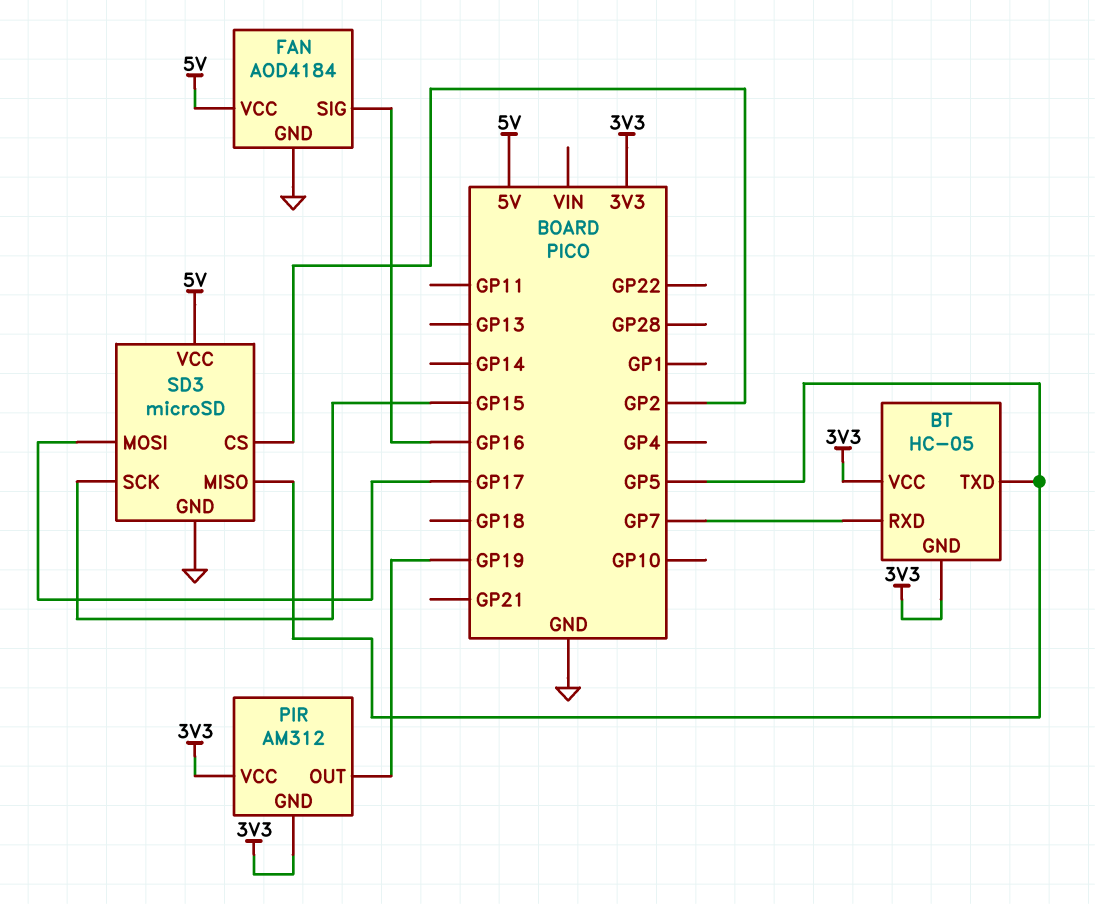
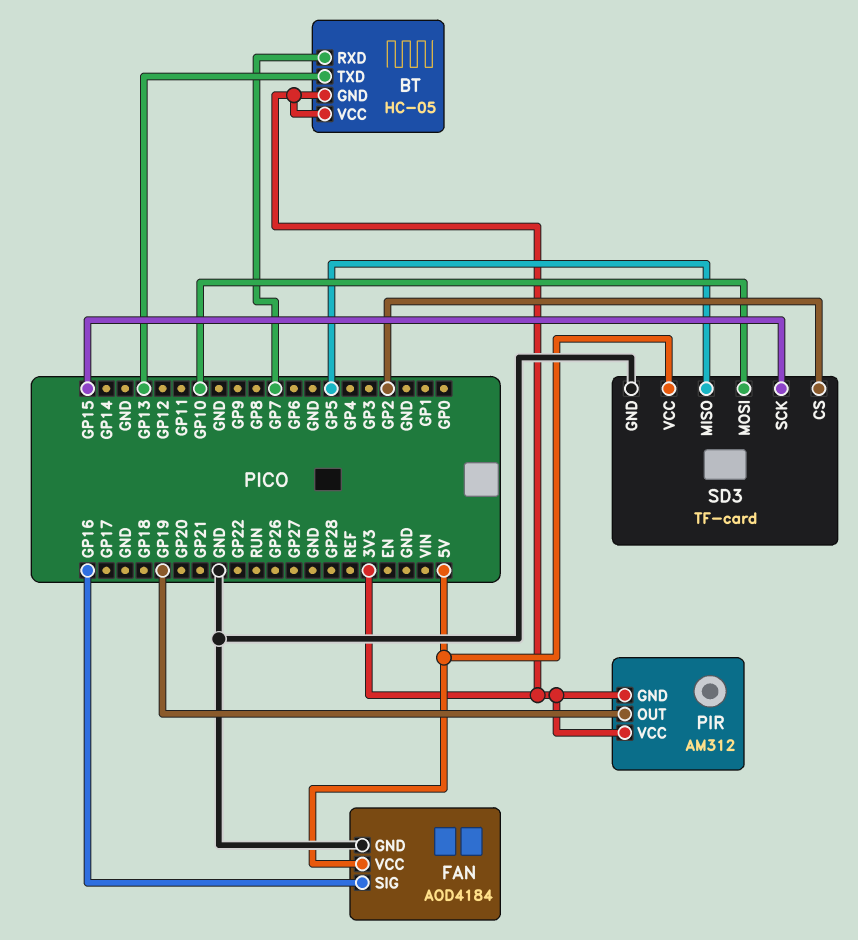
BT pin TXD: GP5 -> GP13
SD3: microSD -> TF-card
SD3 pin MOSI: GP17 -> GP10

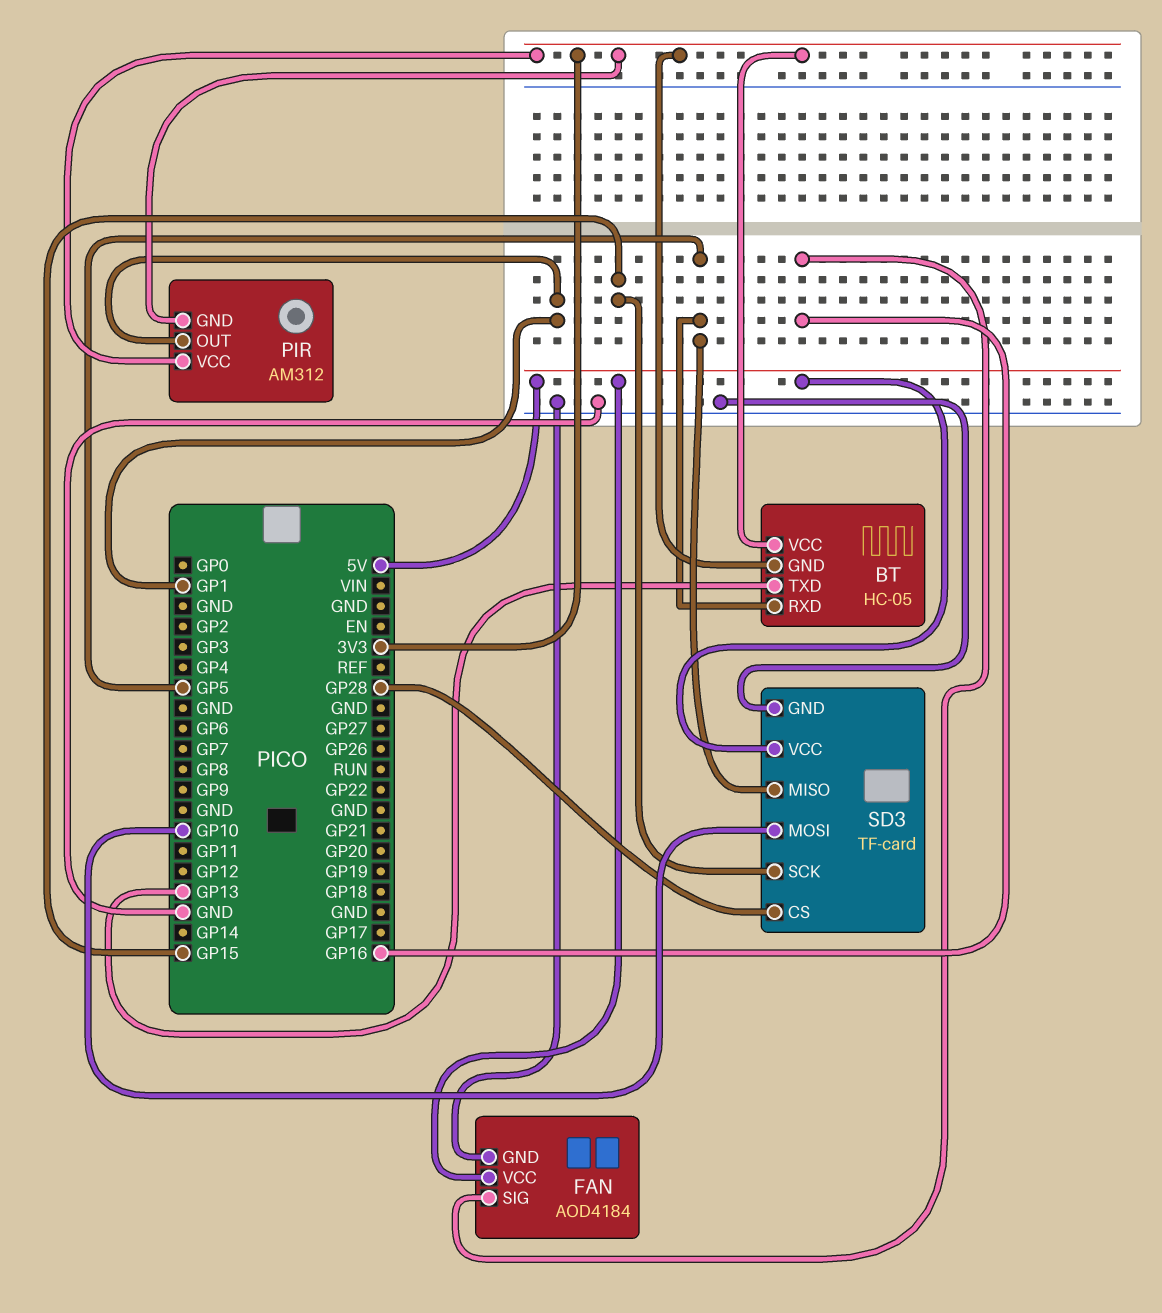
BT pin RXD: GP7 -> GP5
PIR pin OUT: GP19 -> GP1
SD3 pin CS: GP2 -> GP28

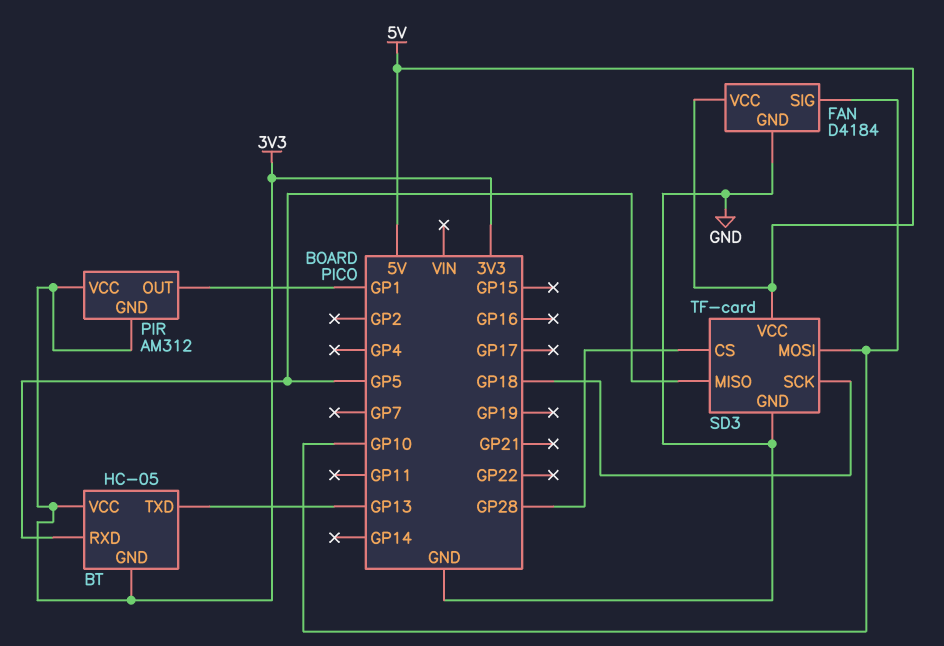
FAN: AOD4184 -> D4184
FAN pin SIG: GP16 -> GP10
SD3 pin SCK: GP15 -> GP18

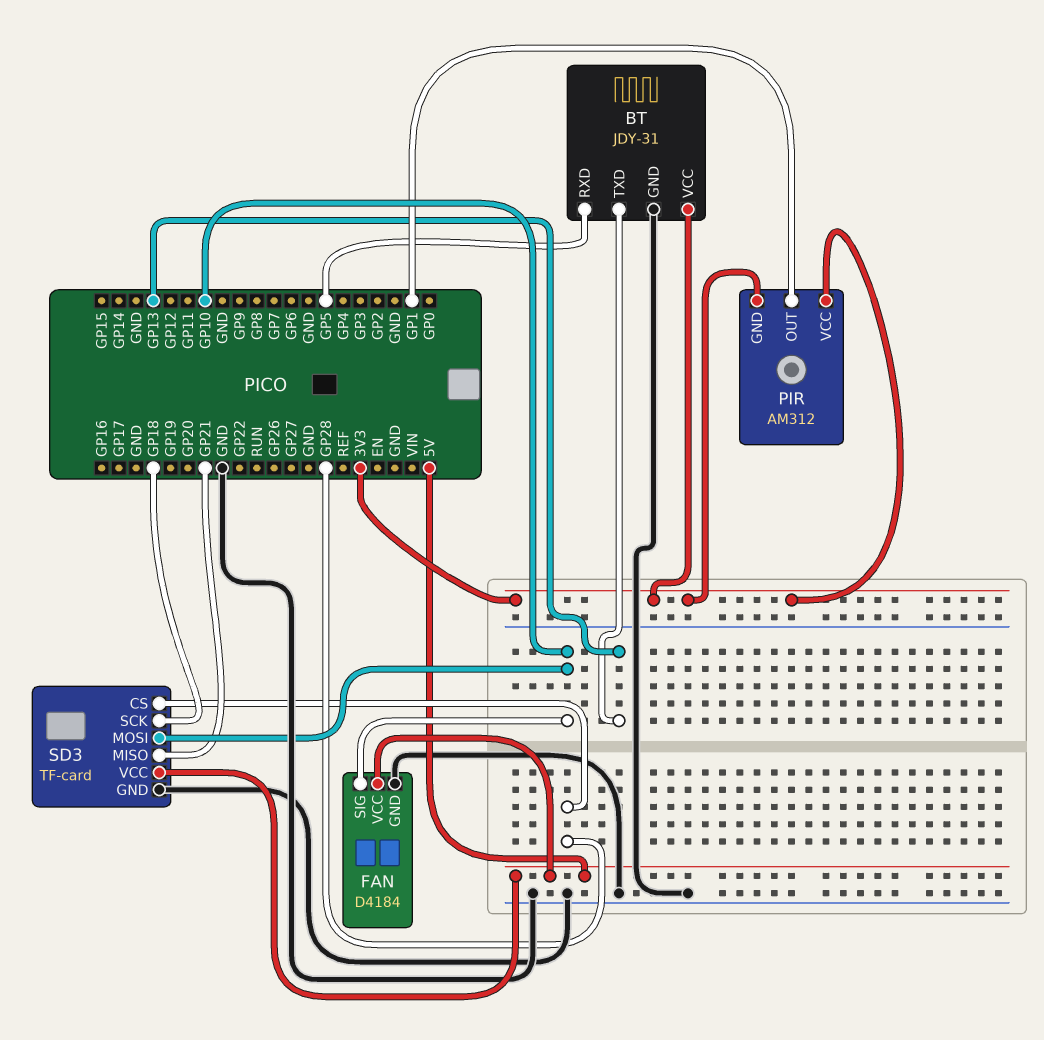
BT: HC-05 -> JDY-31
BT pin GND: 3V3 -> GND
SD3 pin MISO: GP5 -> GP21

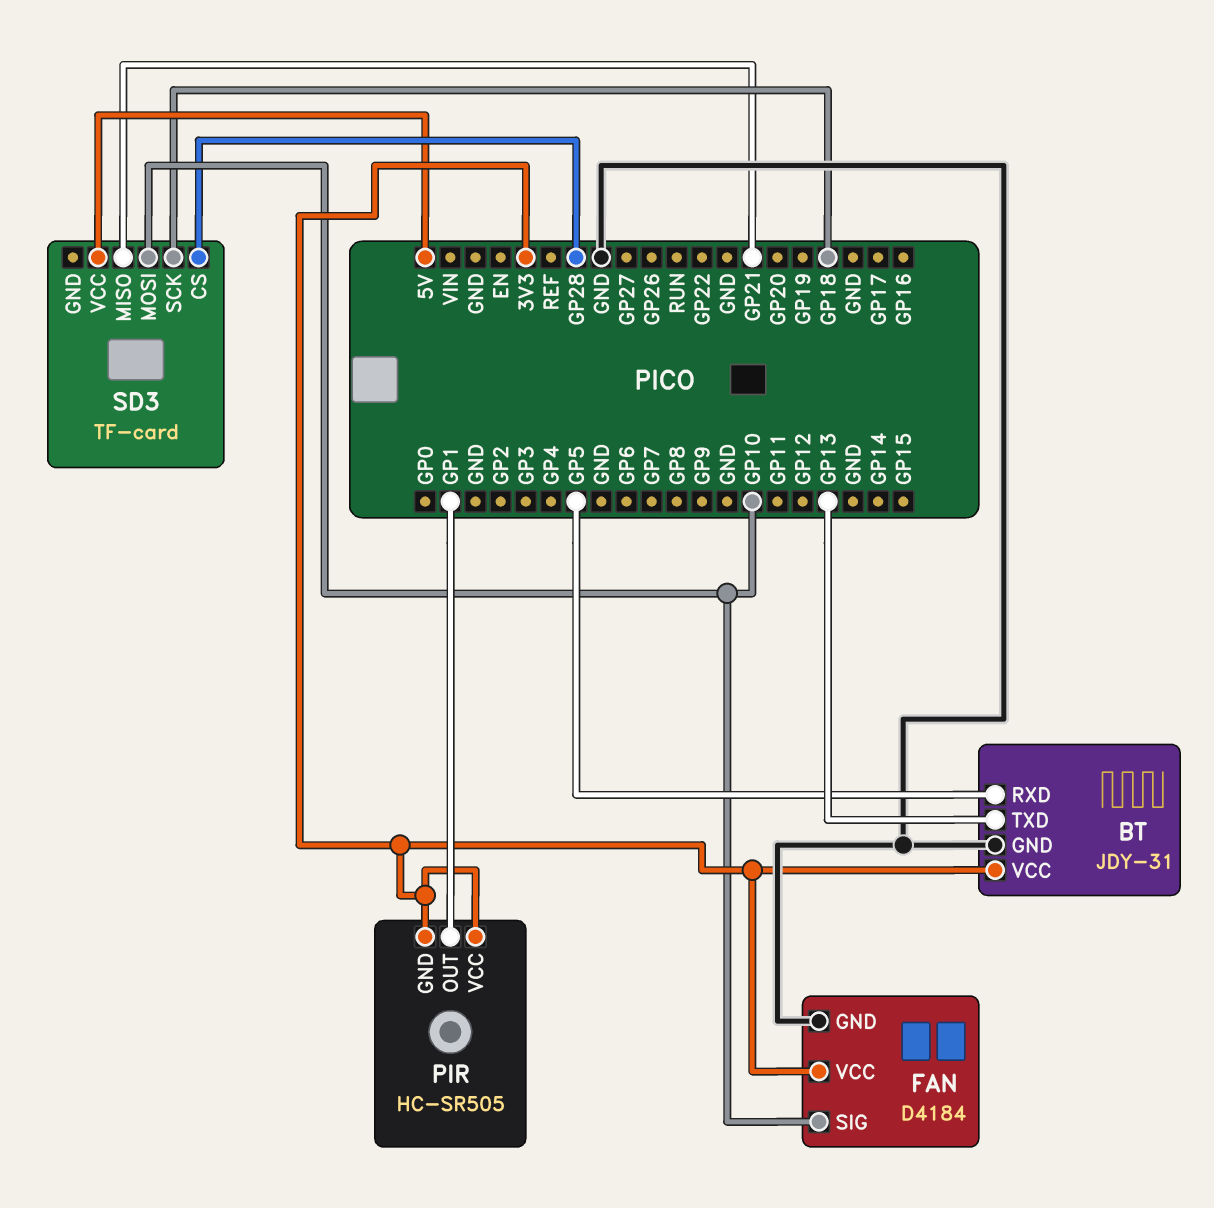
FAN pin VCC: 5V -> 3V3
PIR: AM312 -> HC-SR505
SD3 pin GND: GND -> none

